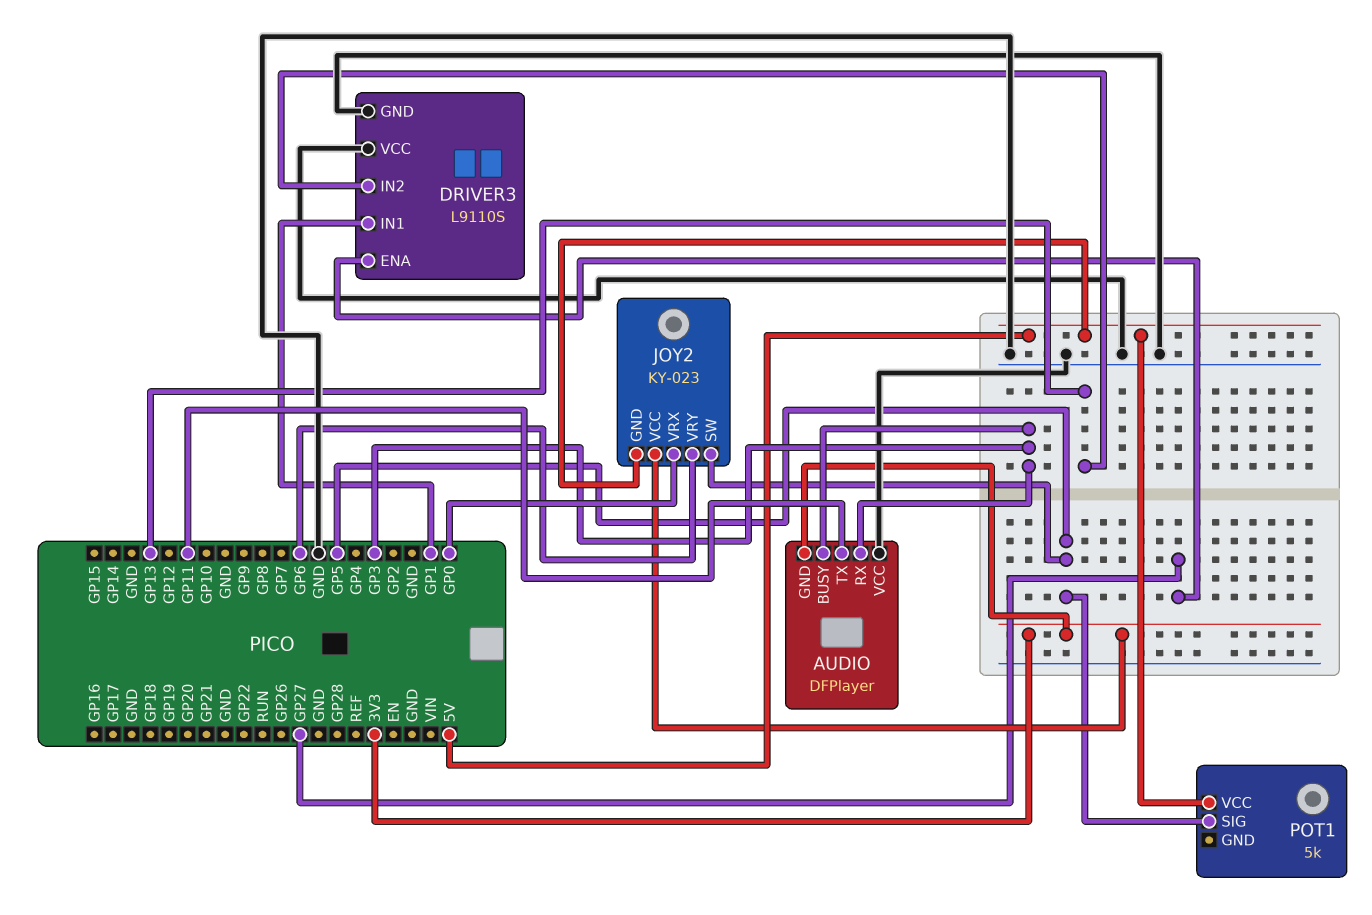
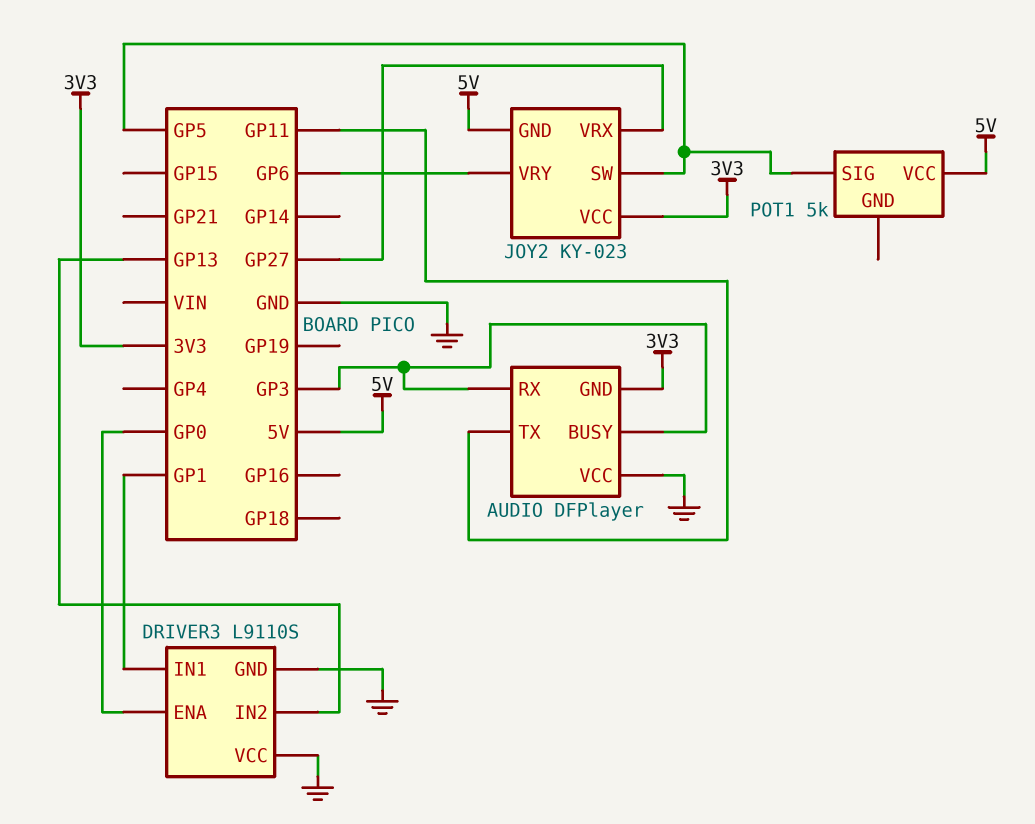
DRIVER3 pin ENA: GP27 -> GP0
JOY2 pin VRX: GP0 -> GP27

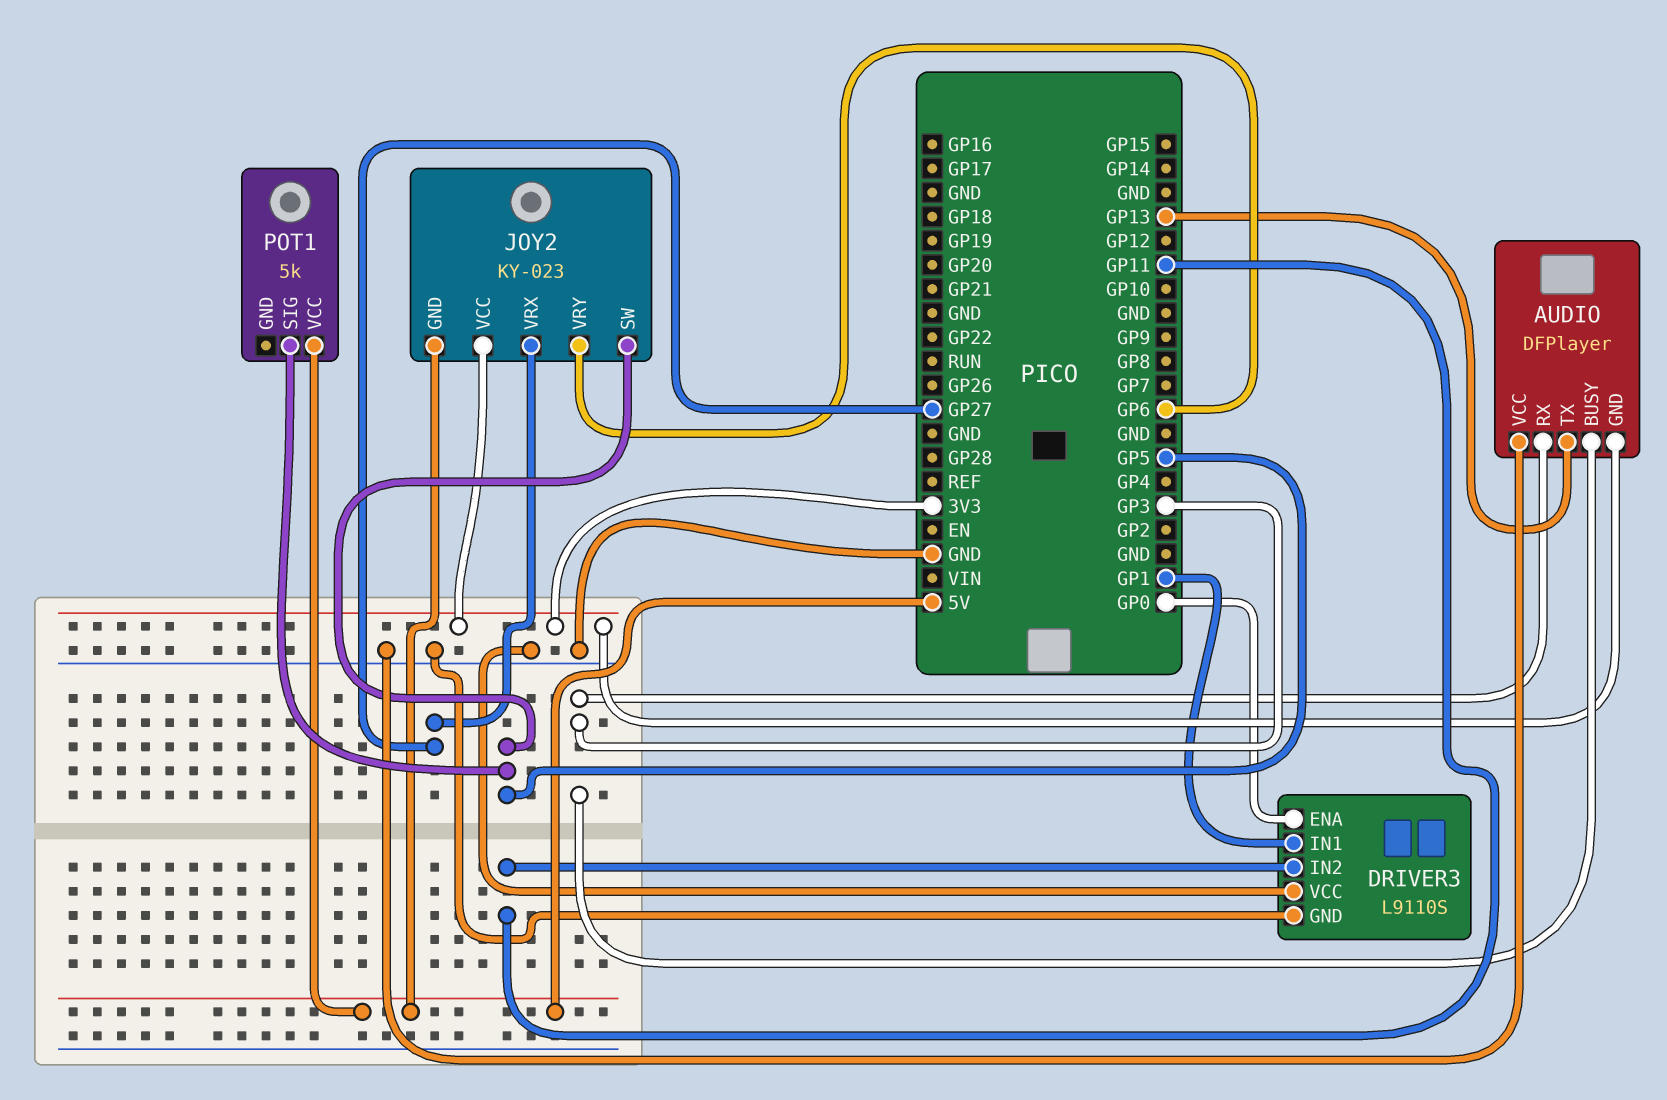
AUDIO pin TX: GP11 -> GP13
DRIVER3 pin IN2: GP13 -> GP11

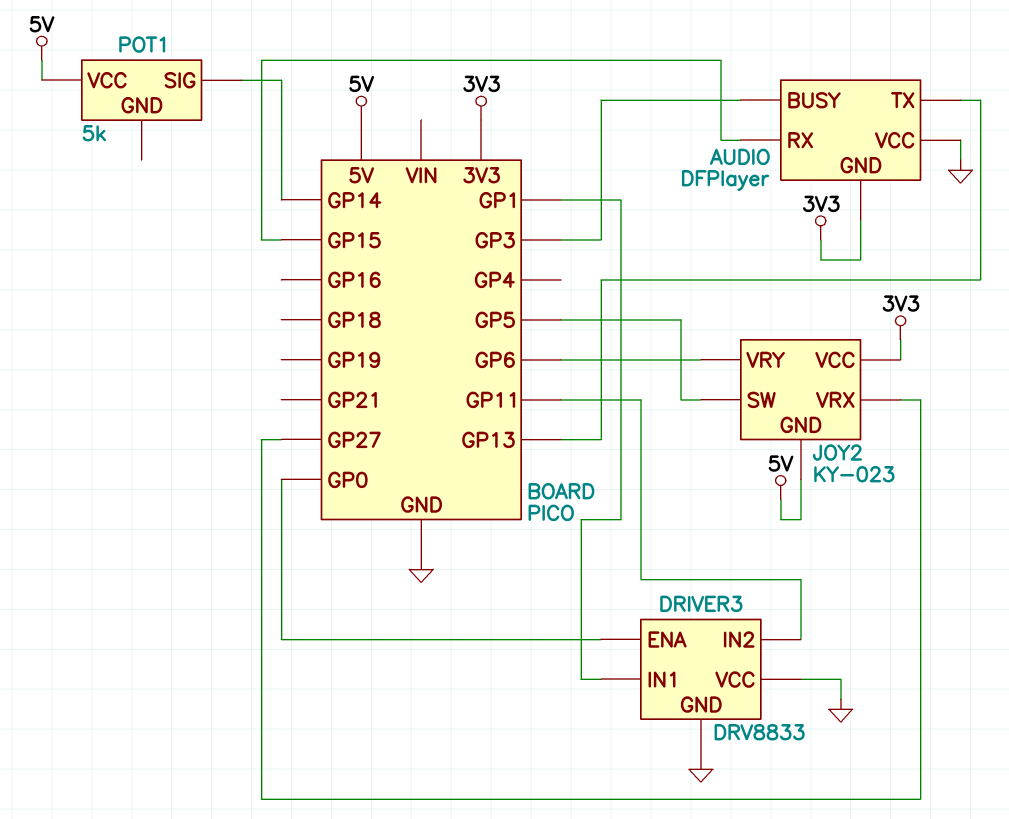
AUDIO pin RX: GP3 -> GP15
DRIVER3: L9110S -> DRV8833
POT1 pin SIG: GP5 -> GP14

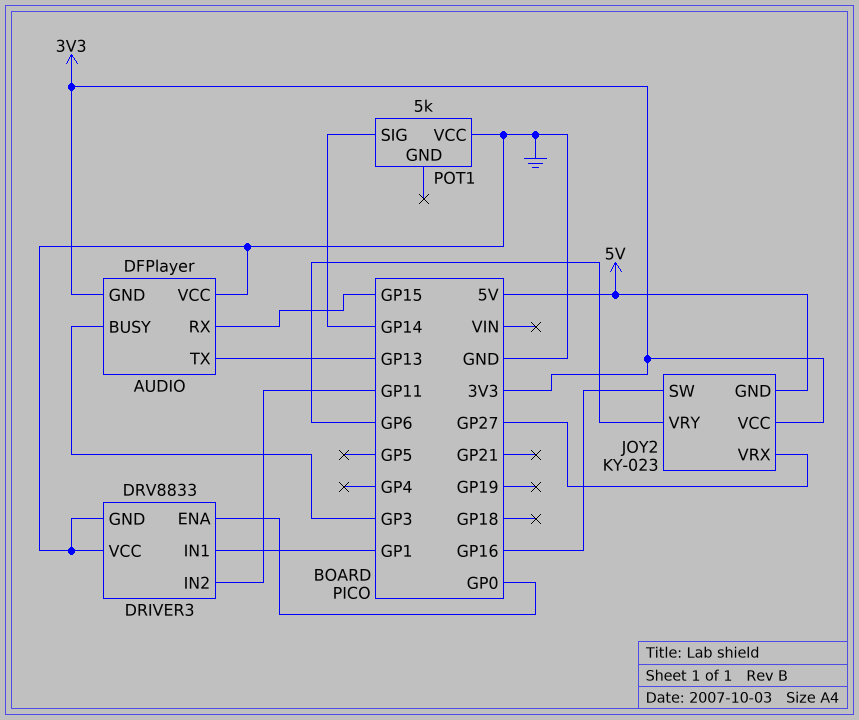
JOY2 pin SW: GP5 -> GP16
POT1 pin VCC: 5V -> GND

